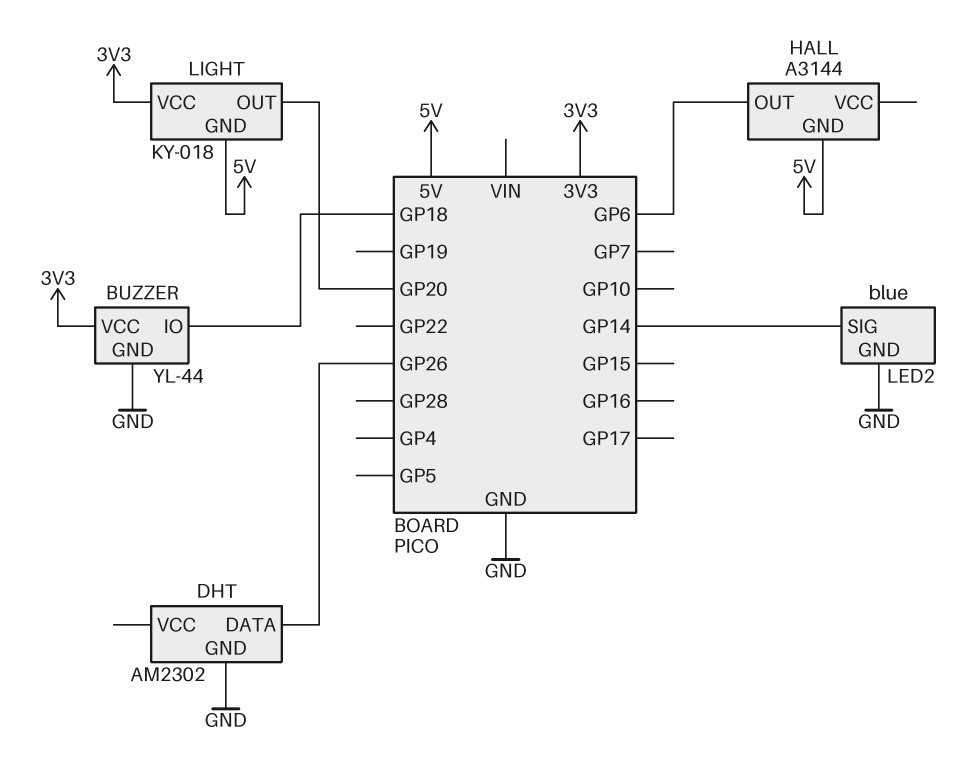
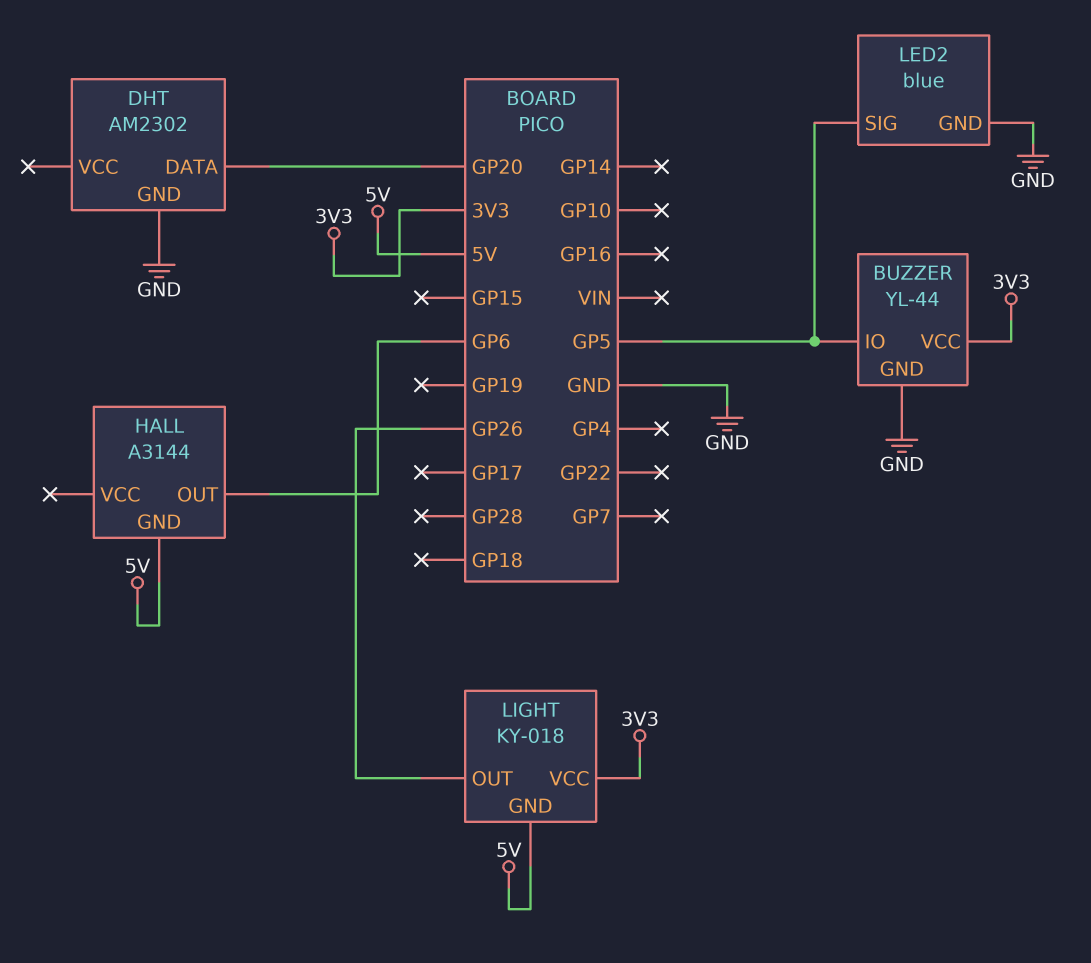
BUZZER pin IO: GP18 -> GP5
DHT pin DATA: GP26 -> GP20
LED2 pin SIG: GP14 -> GP5
LIGHT pin OUT: GP20 -> GP26

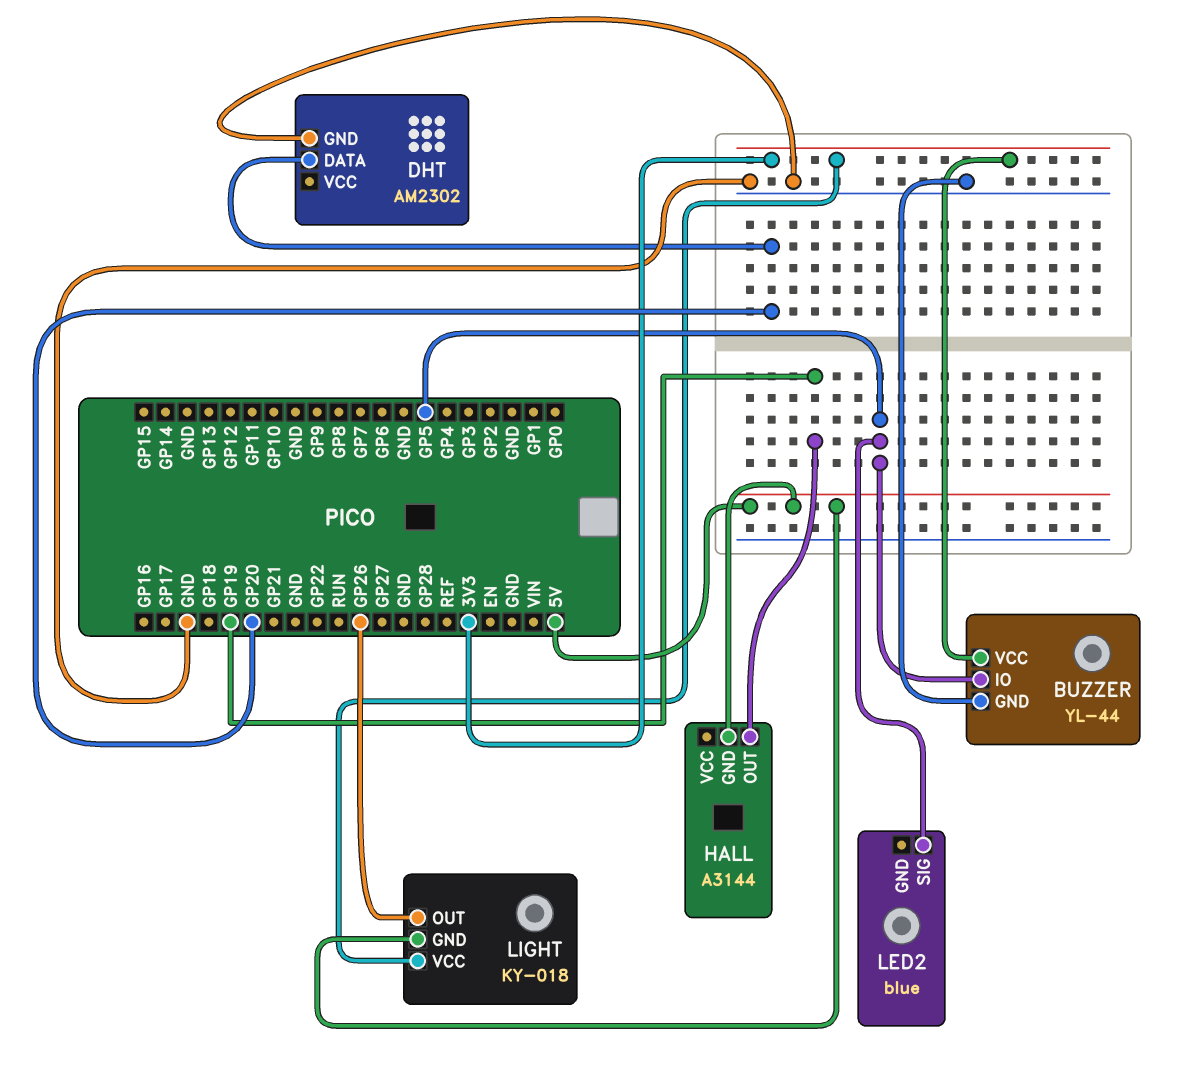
HALL pin OUT: GP6 -> GP19
LED2 pin GND: GND -> none

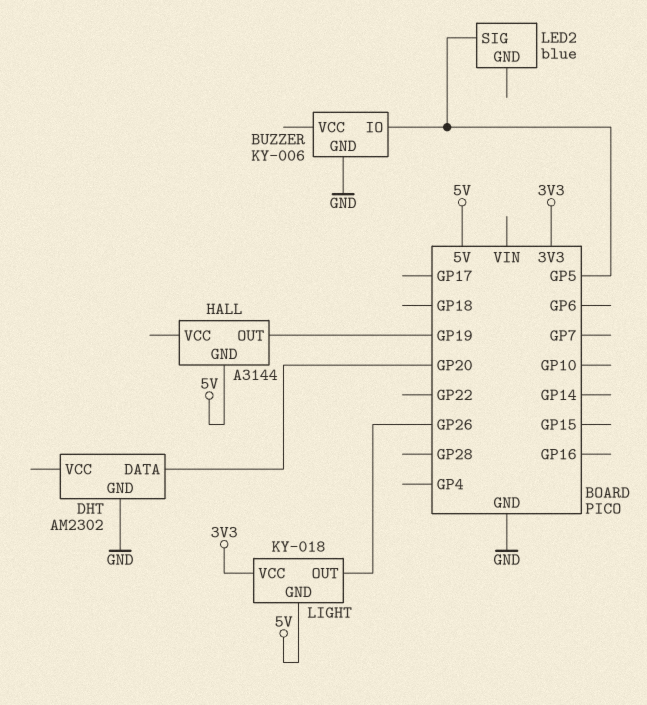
BUZZER: YL-44 -> KY-006
BUZZER pin VCC: 3V3 -> none

